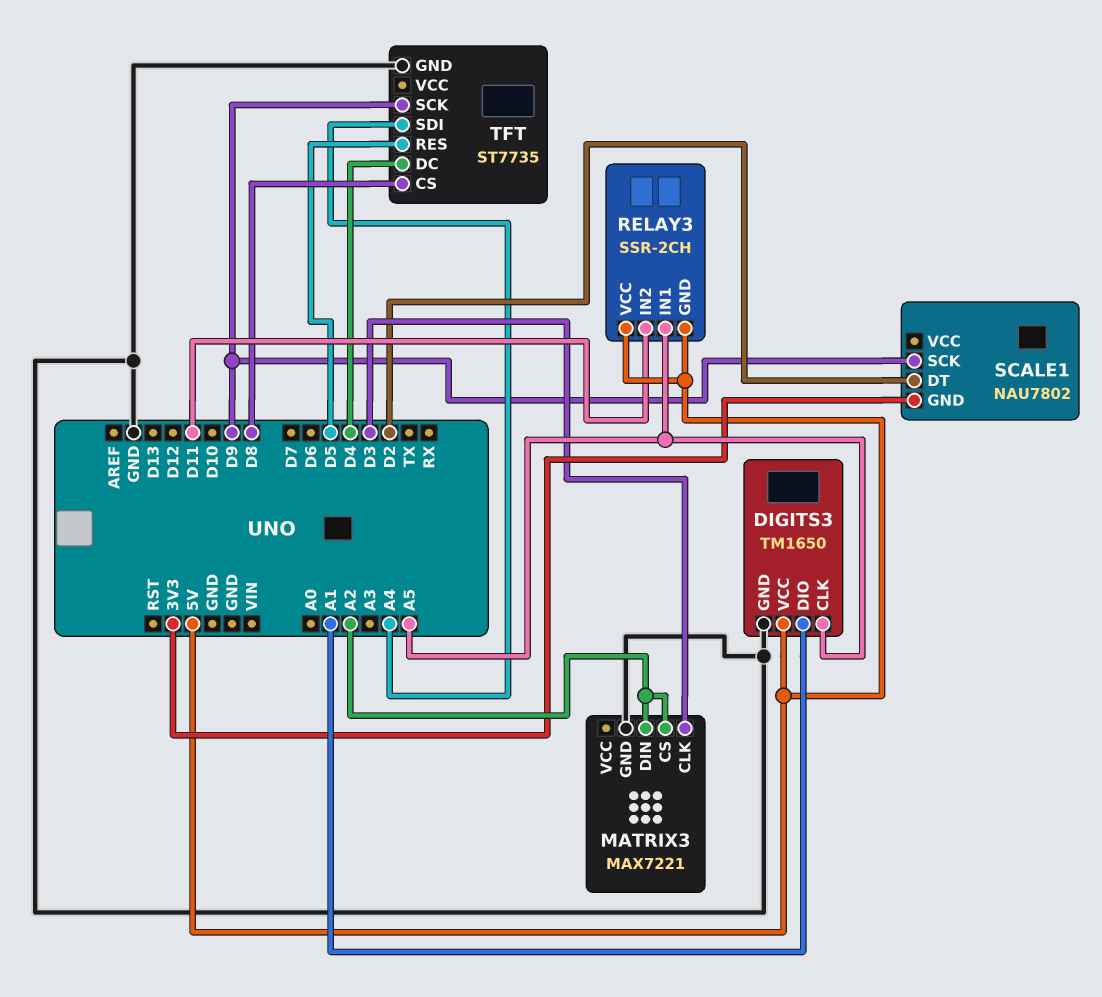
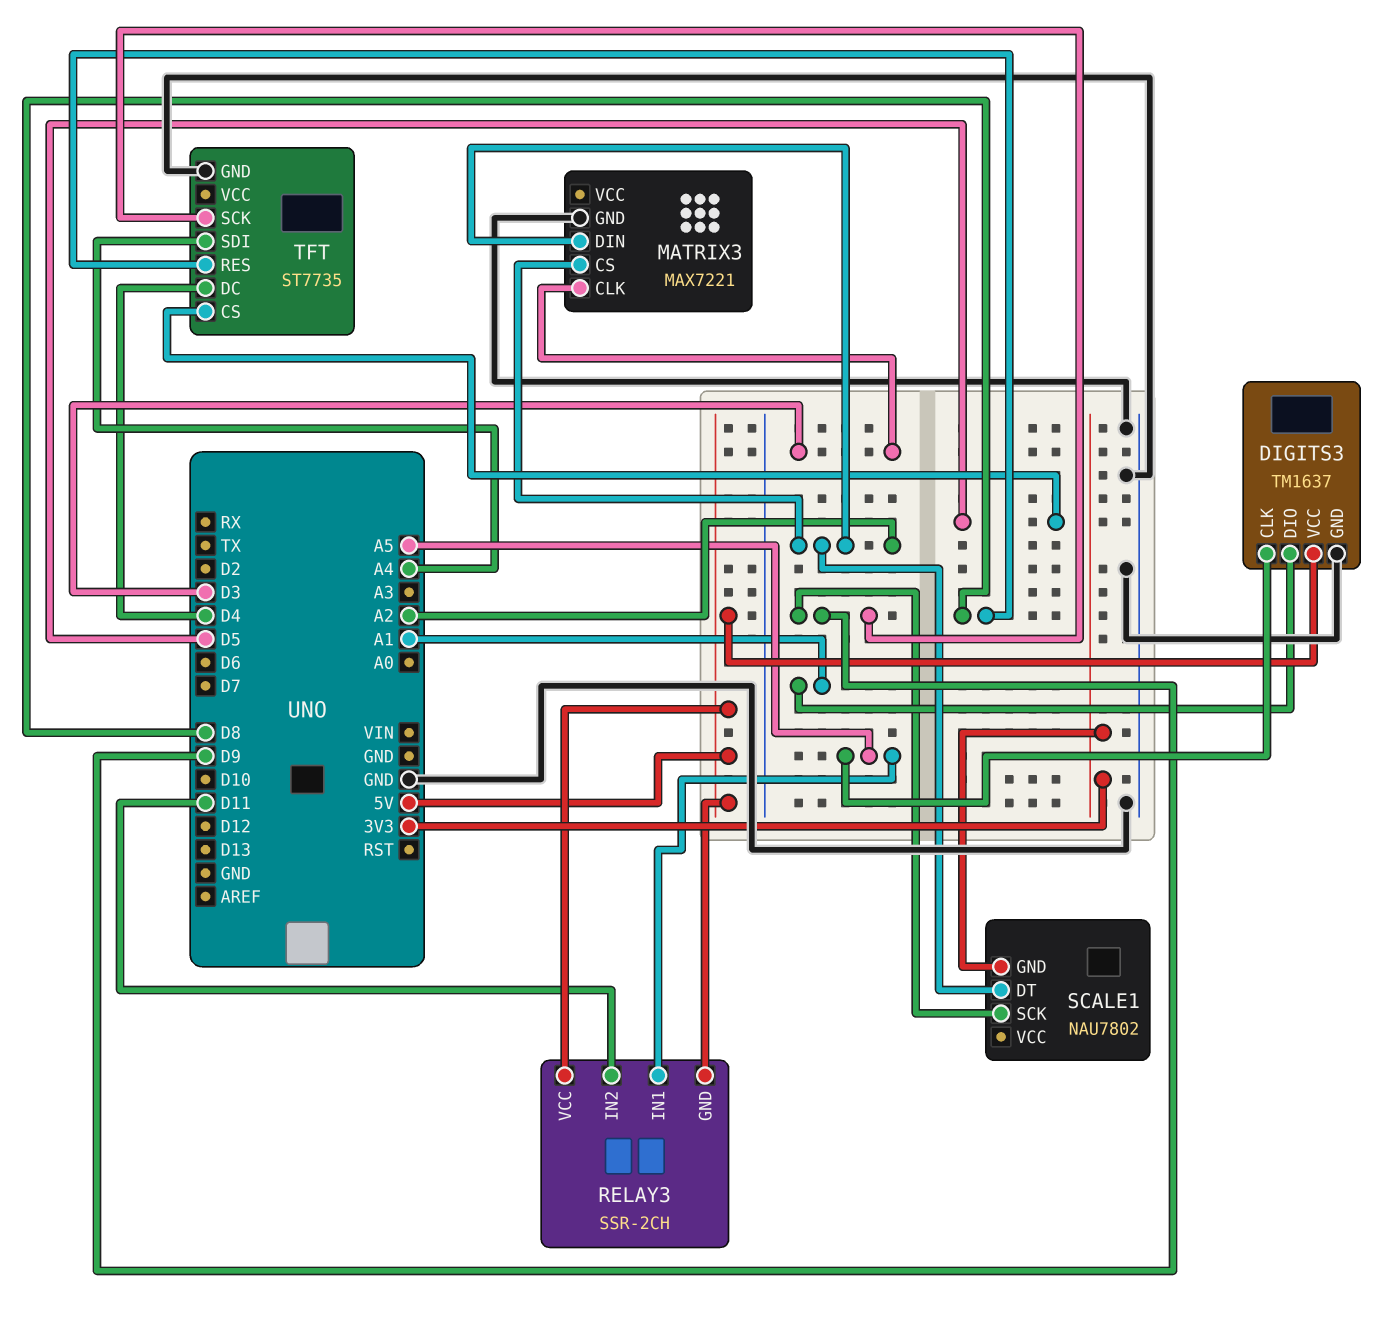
DIGITS3: TM1650 -> TM1637
SCALE1 pin DT: D2 -> A2
TFT pin CS: D8 -> D5
TFT pin RES: D5 -> D8

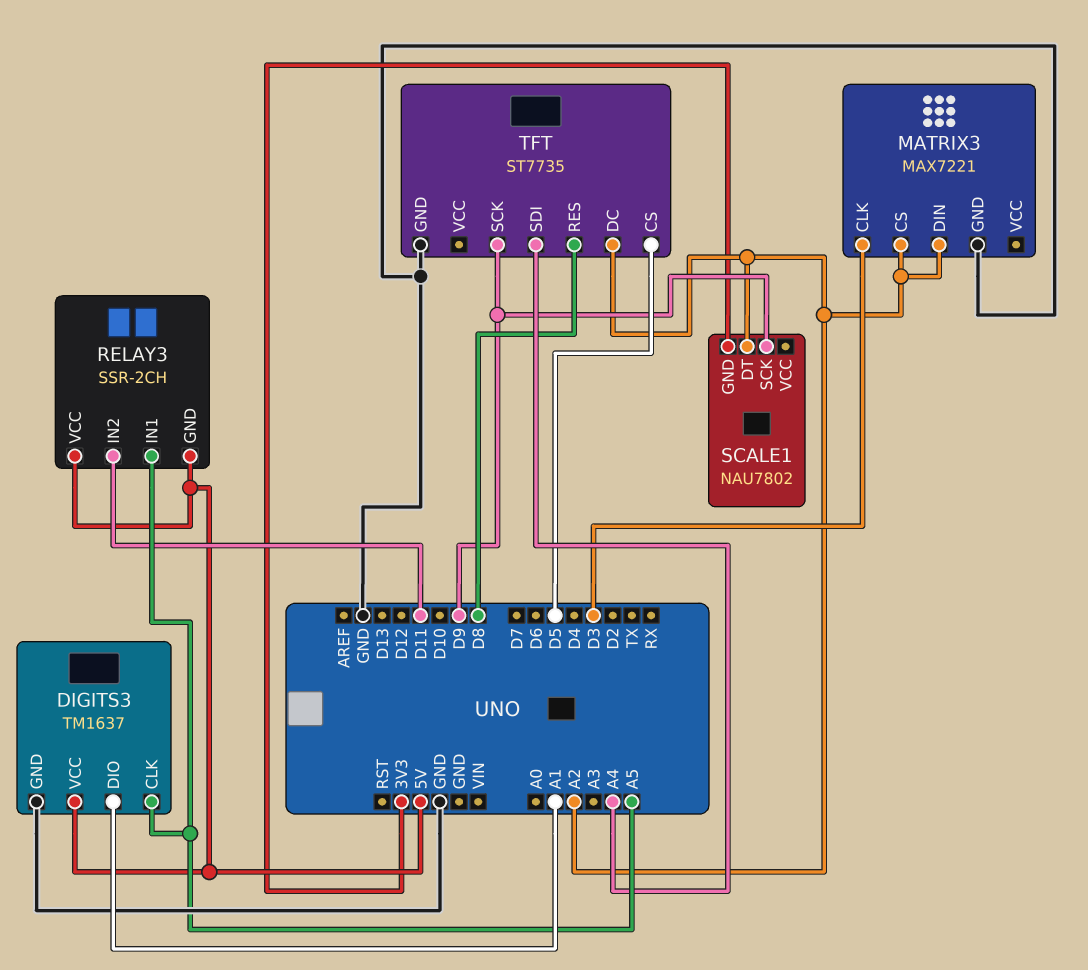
TFT pin DC: D4 -> A2

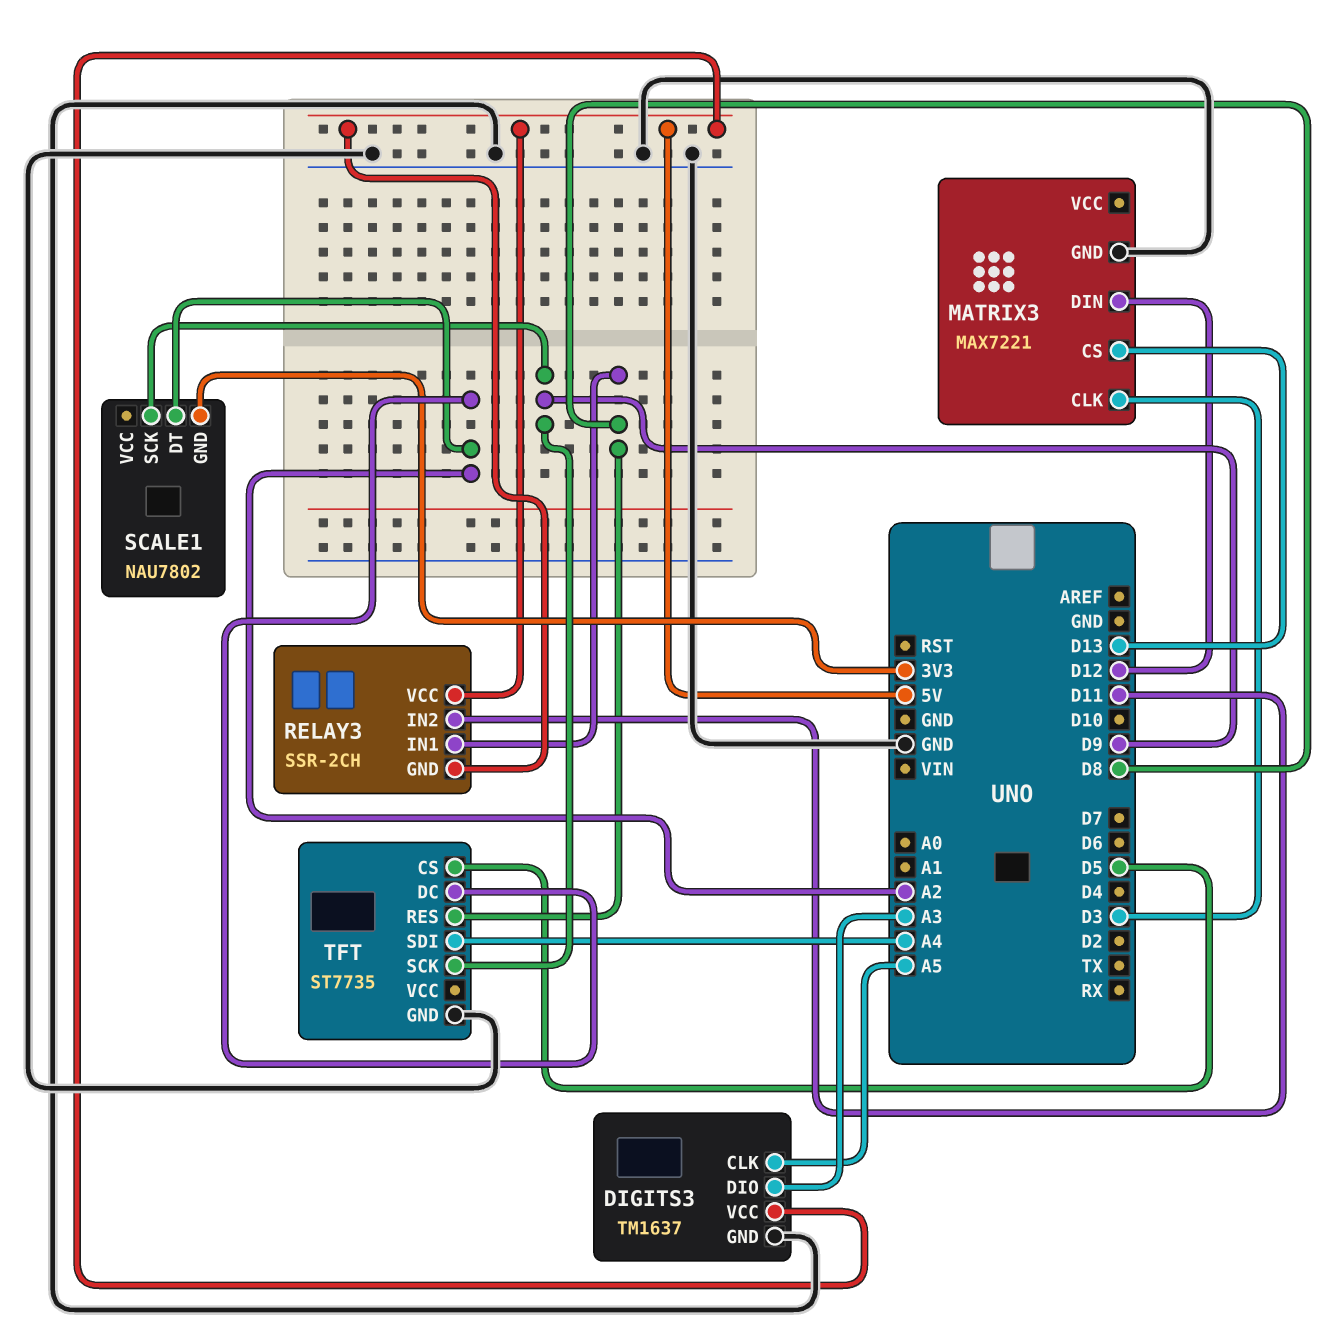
DIGITS3 pin DIO: A1 -> A3
MATRIX3 pin CS: A2 -> D13
MATRIX3 pin DIN: A2 -> D12
RELAY3 pin IN1: A5 -> D8

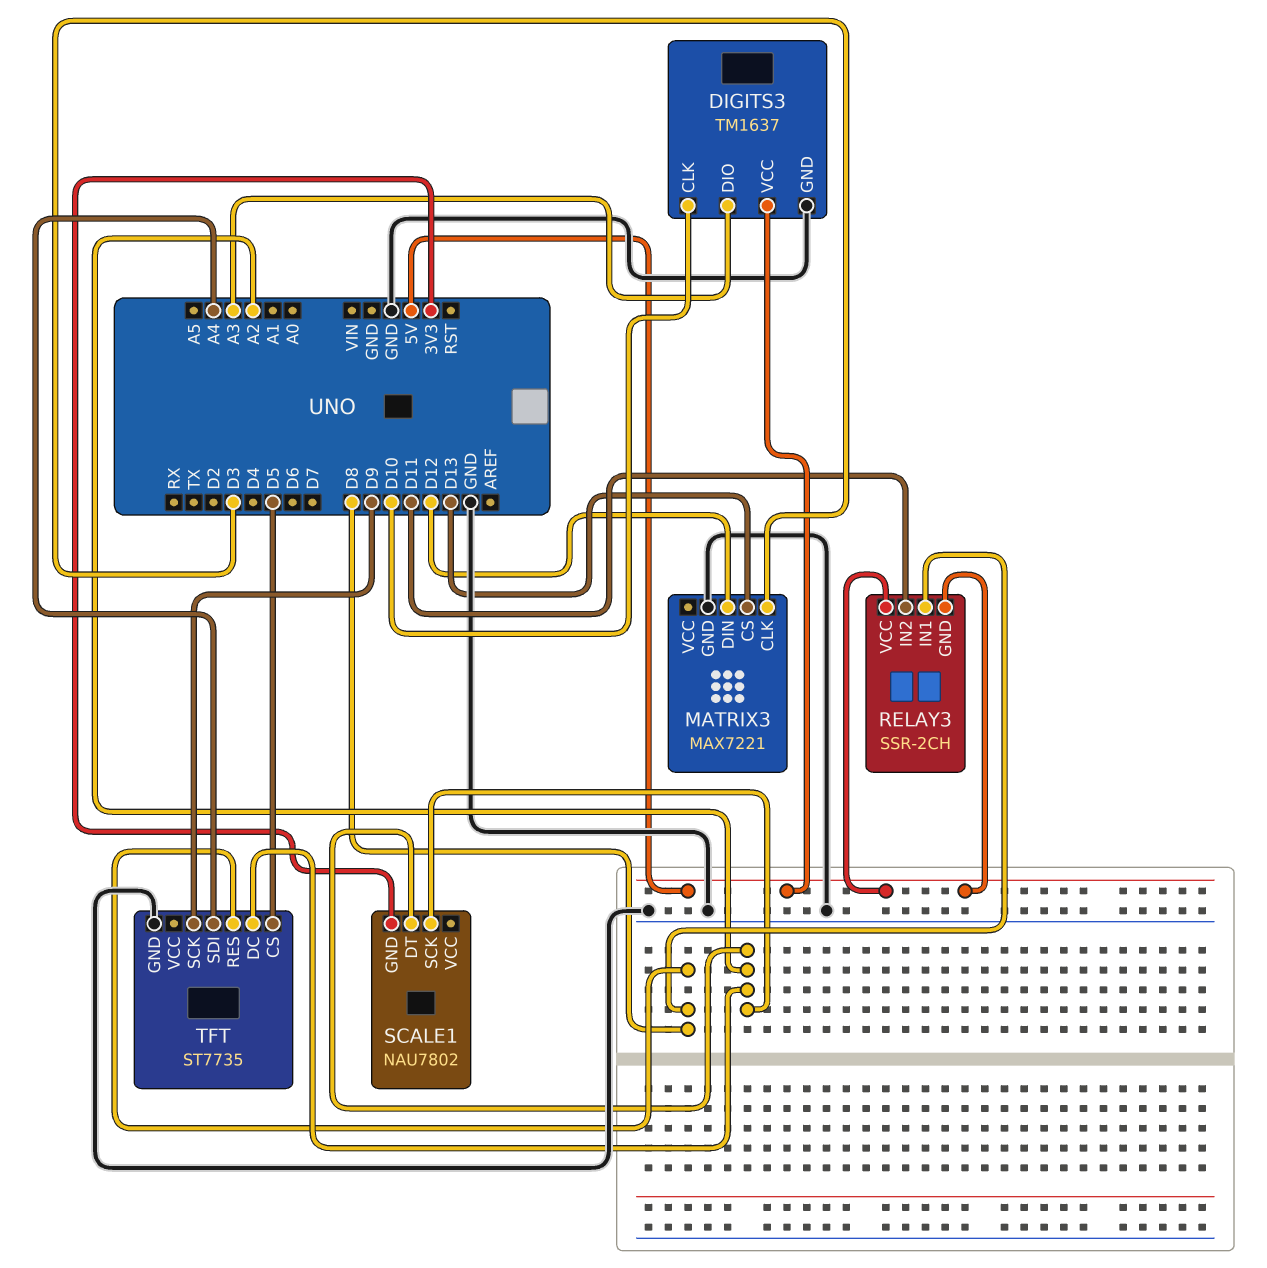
DIGITS3 pin CLK: A5 -> D10
SCALE1 pin SCK: D9 -> A2

